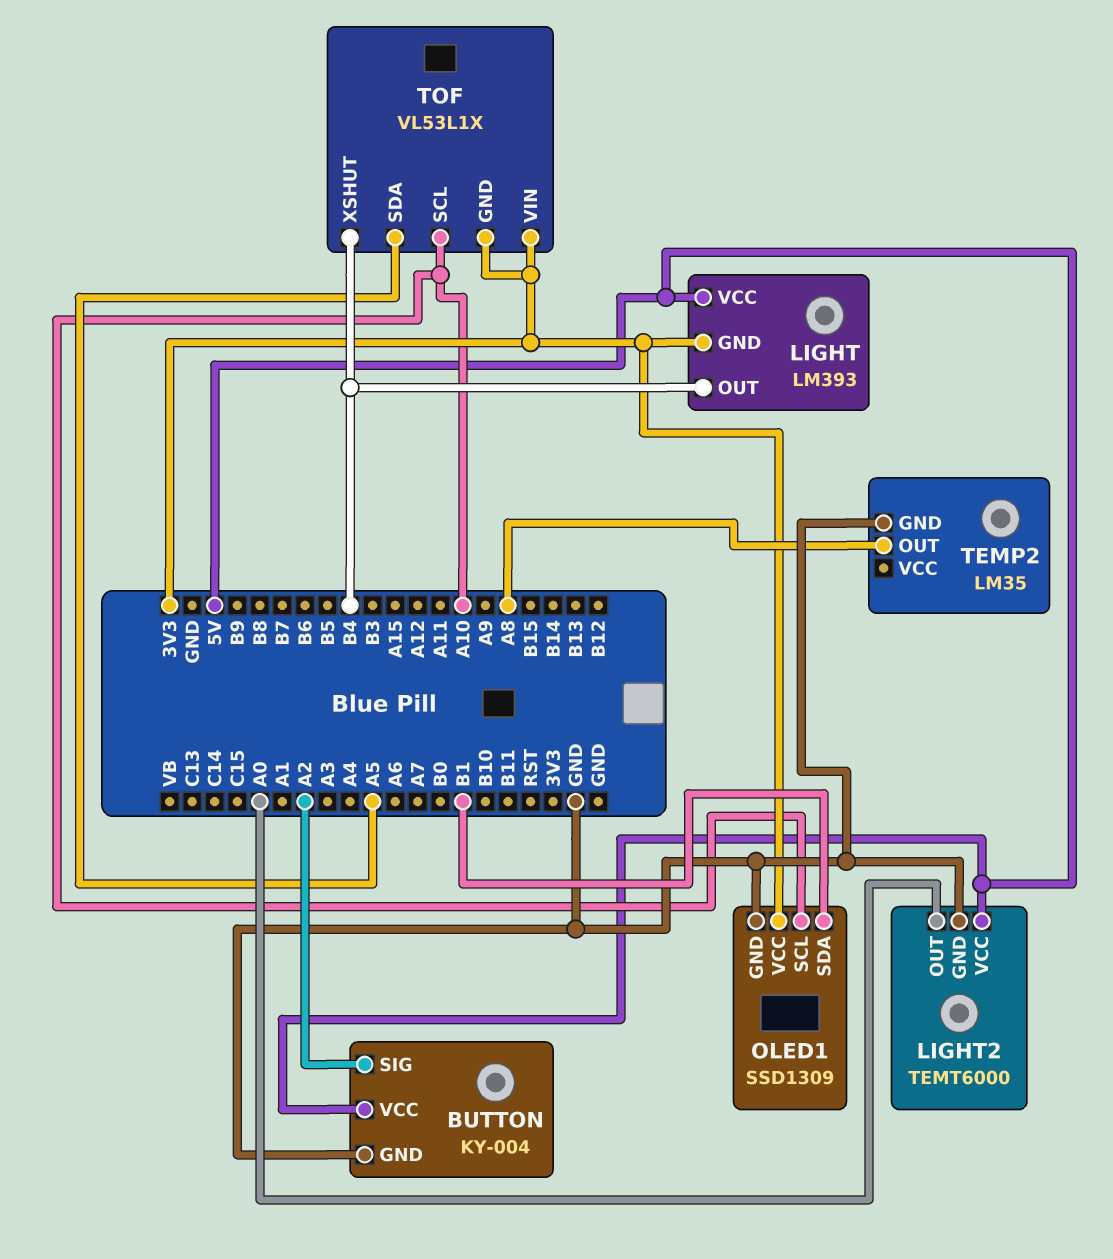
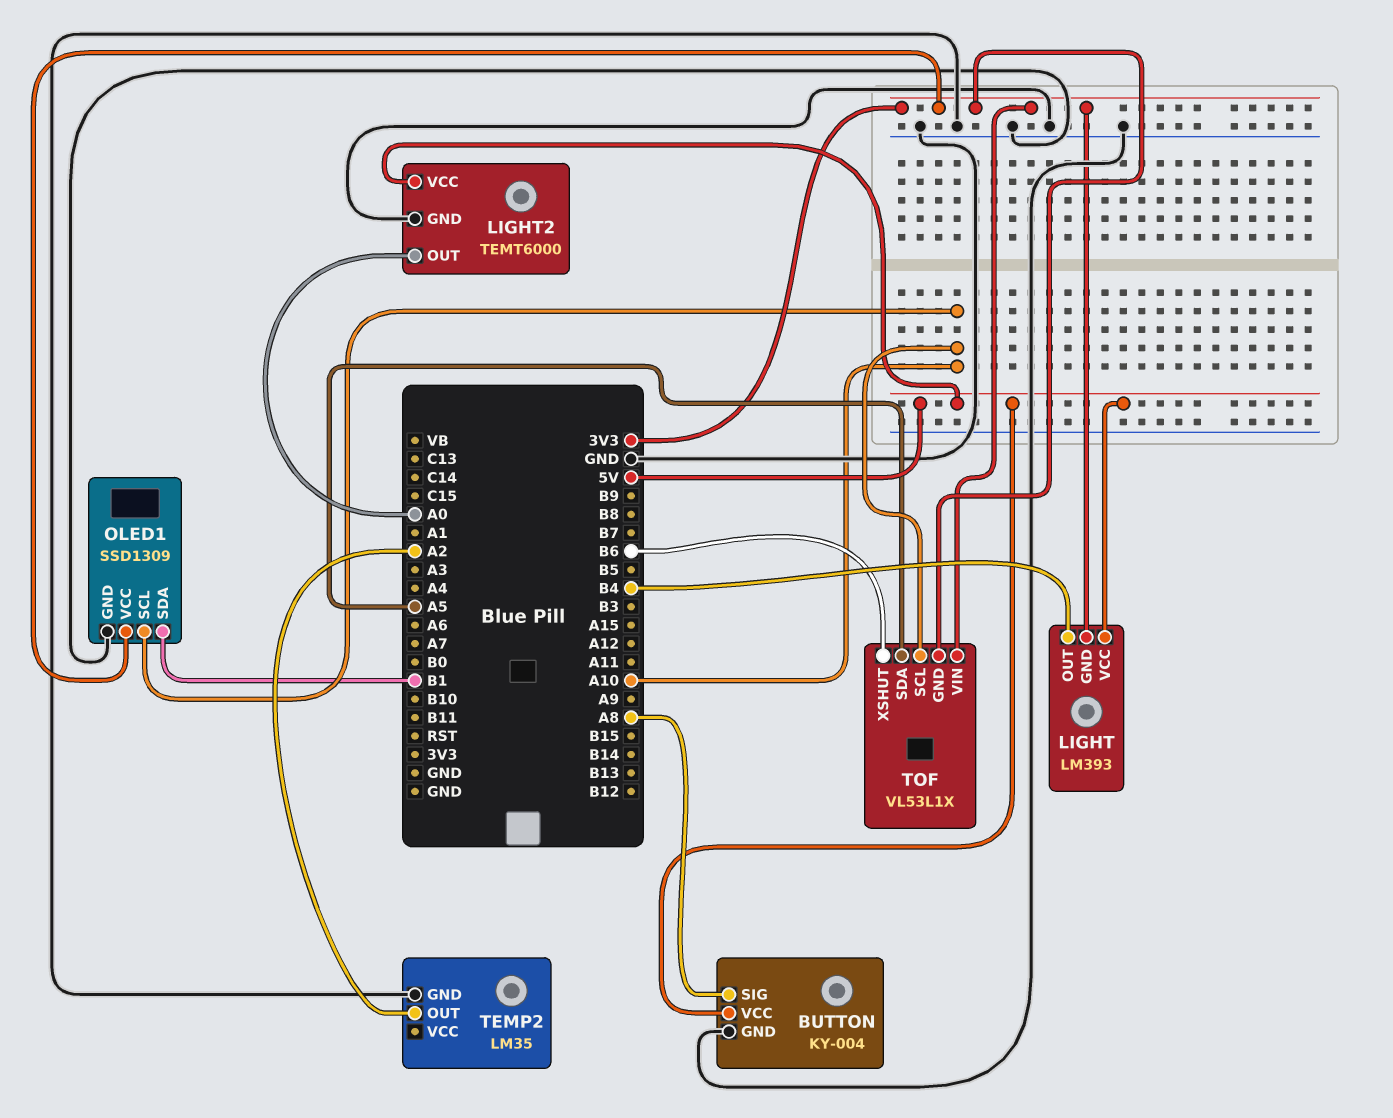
BUTTON pin SIG: A2 -> A8
TEMP2 pin OUT: A8 -> A2
TOF pin XSHUT: B4 -> B6

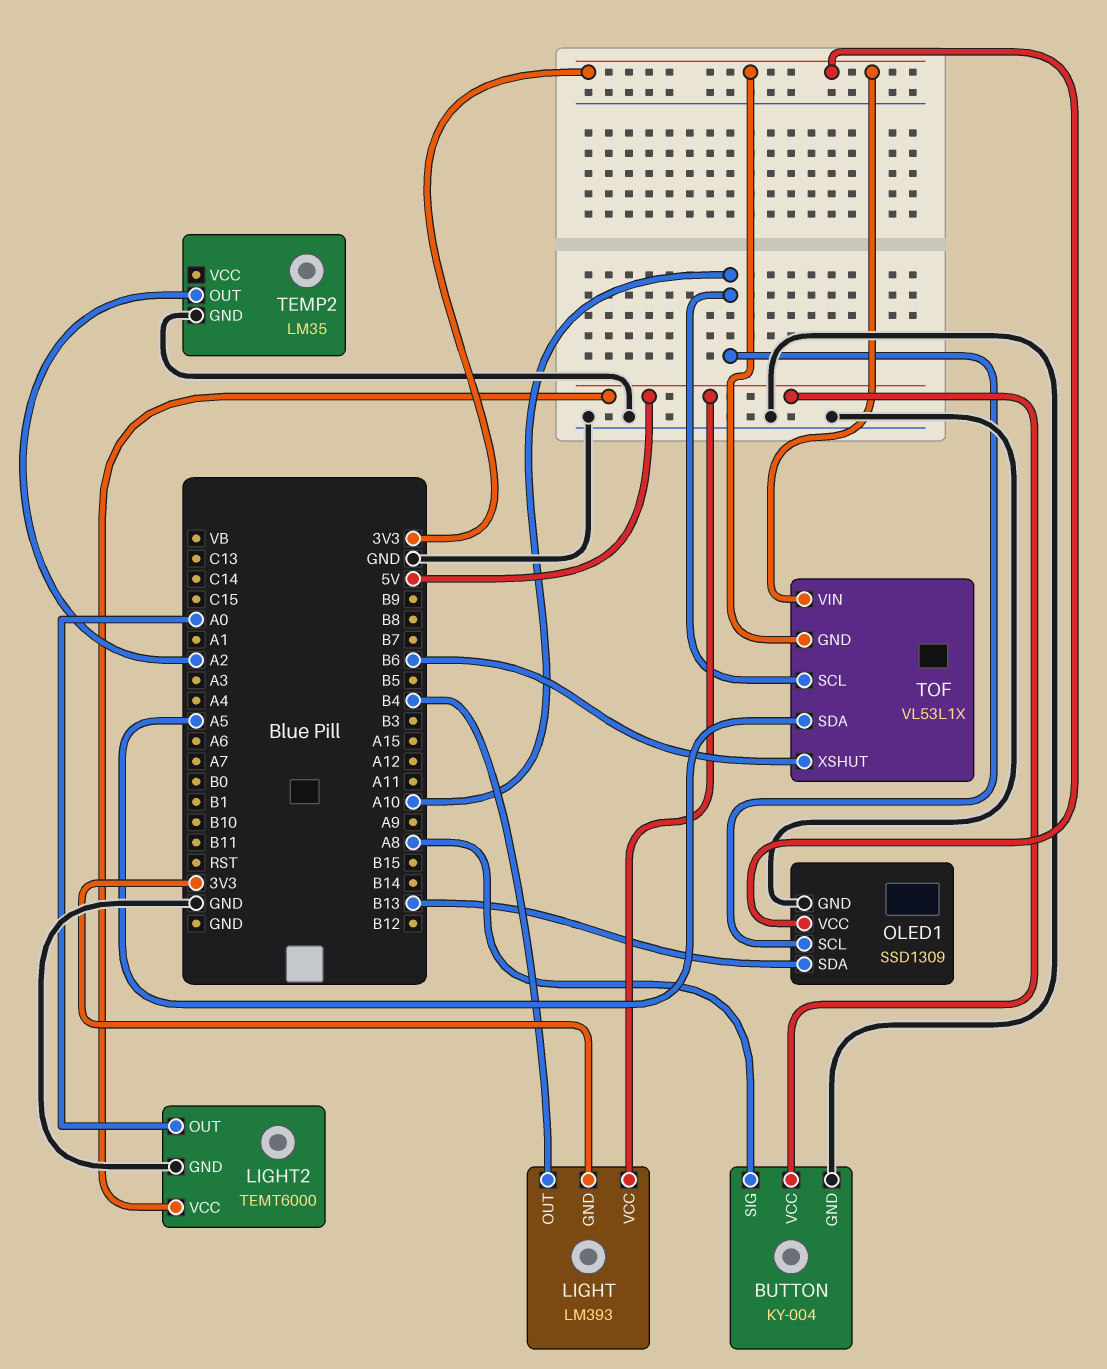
OLED1 pin SDA: B1 -> B13

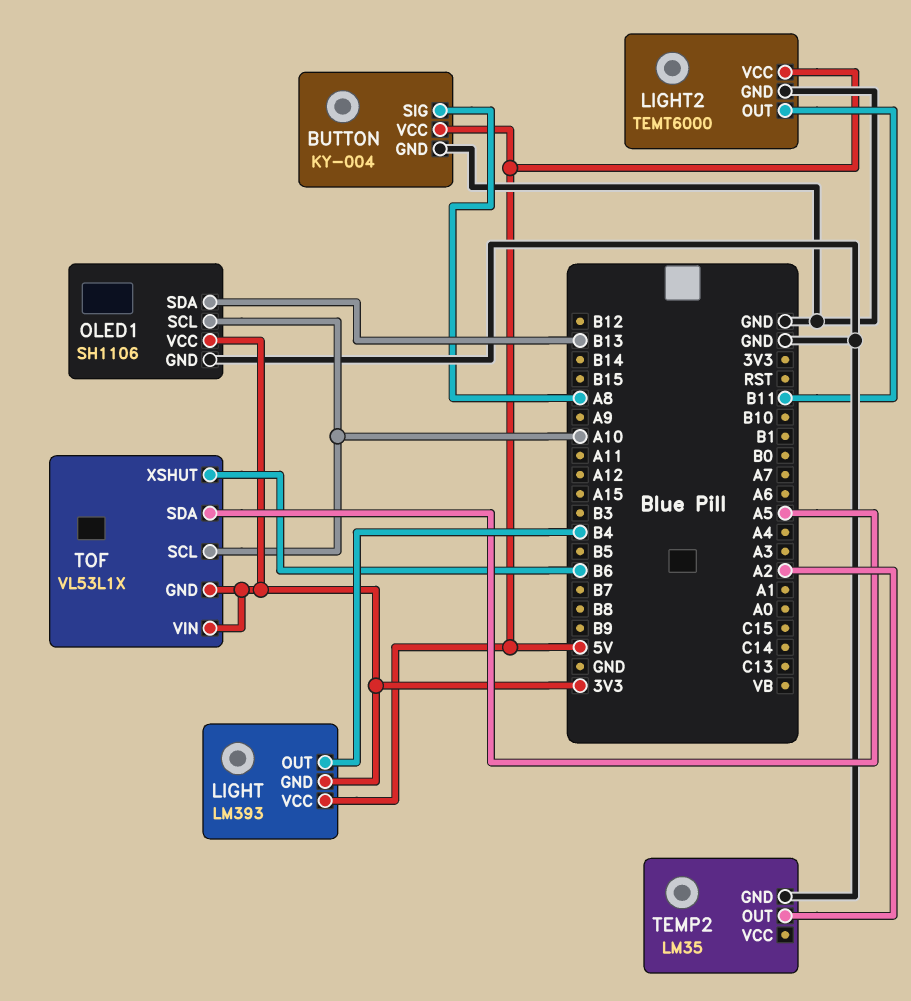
LIGHT2 pin OUT: A0 -> B11
OLED1: SSD1309 -> SH1106

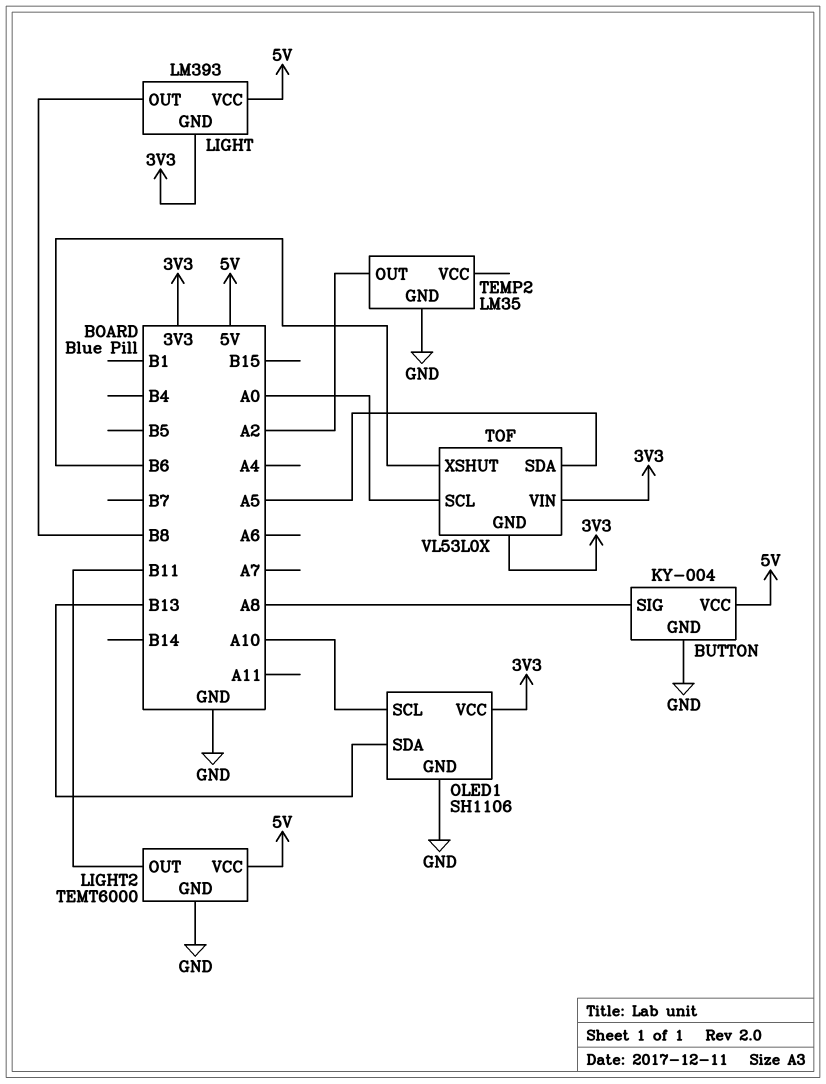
LIGHT pin OUT: B4 -> B8
TOF: VL53L1X -> VL53L0X
TOF pin SCL: A10 -> A0

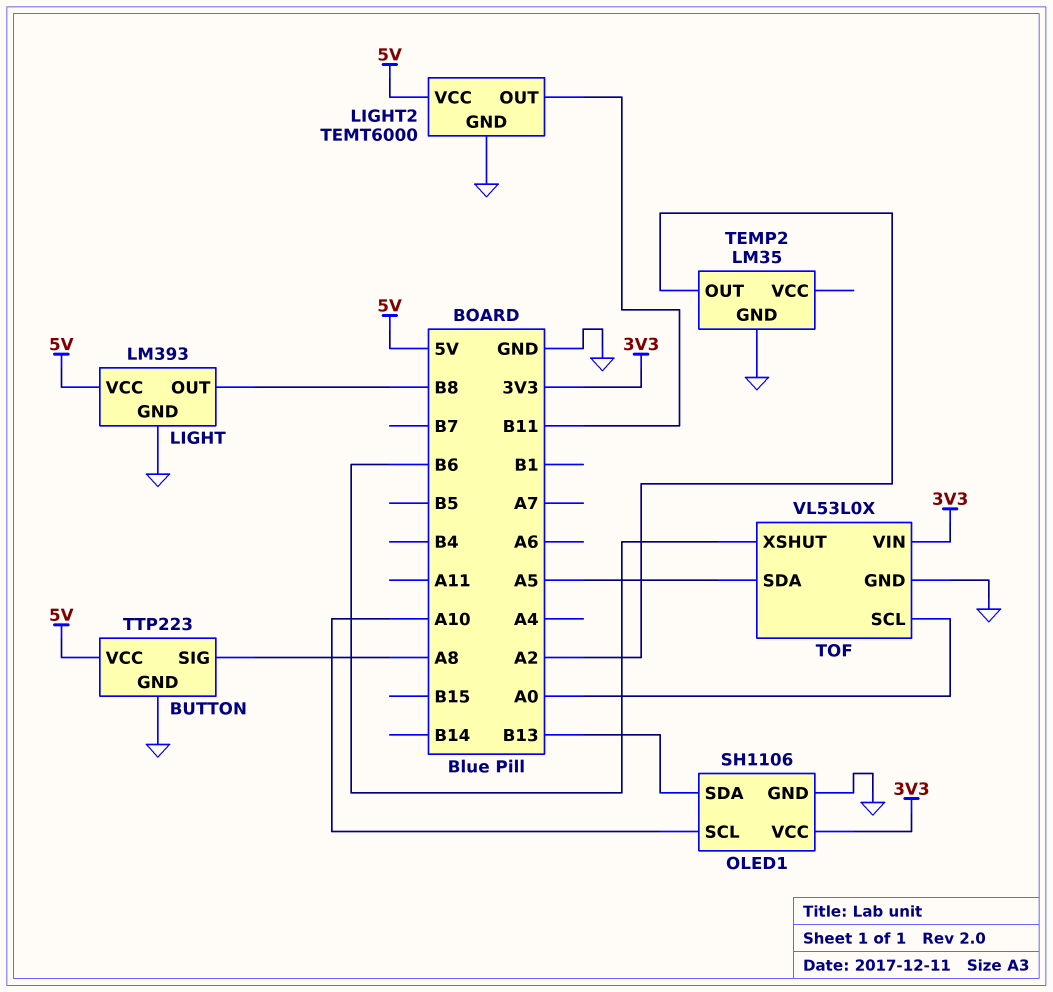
BUTTON: KY-004 -> TTP223
LIGHT pin GND: 3V3 -> GND
TOF pin GND: 3V3 -> GND

